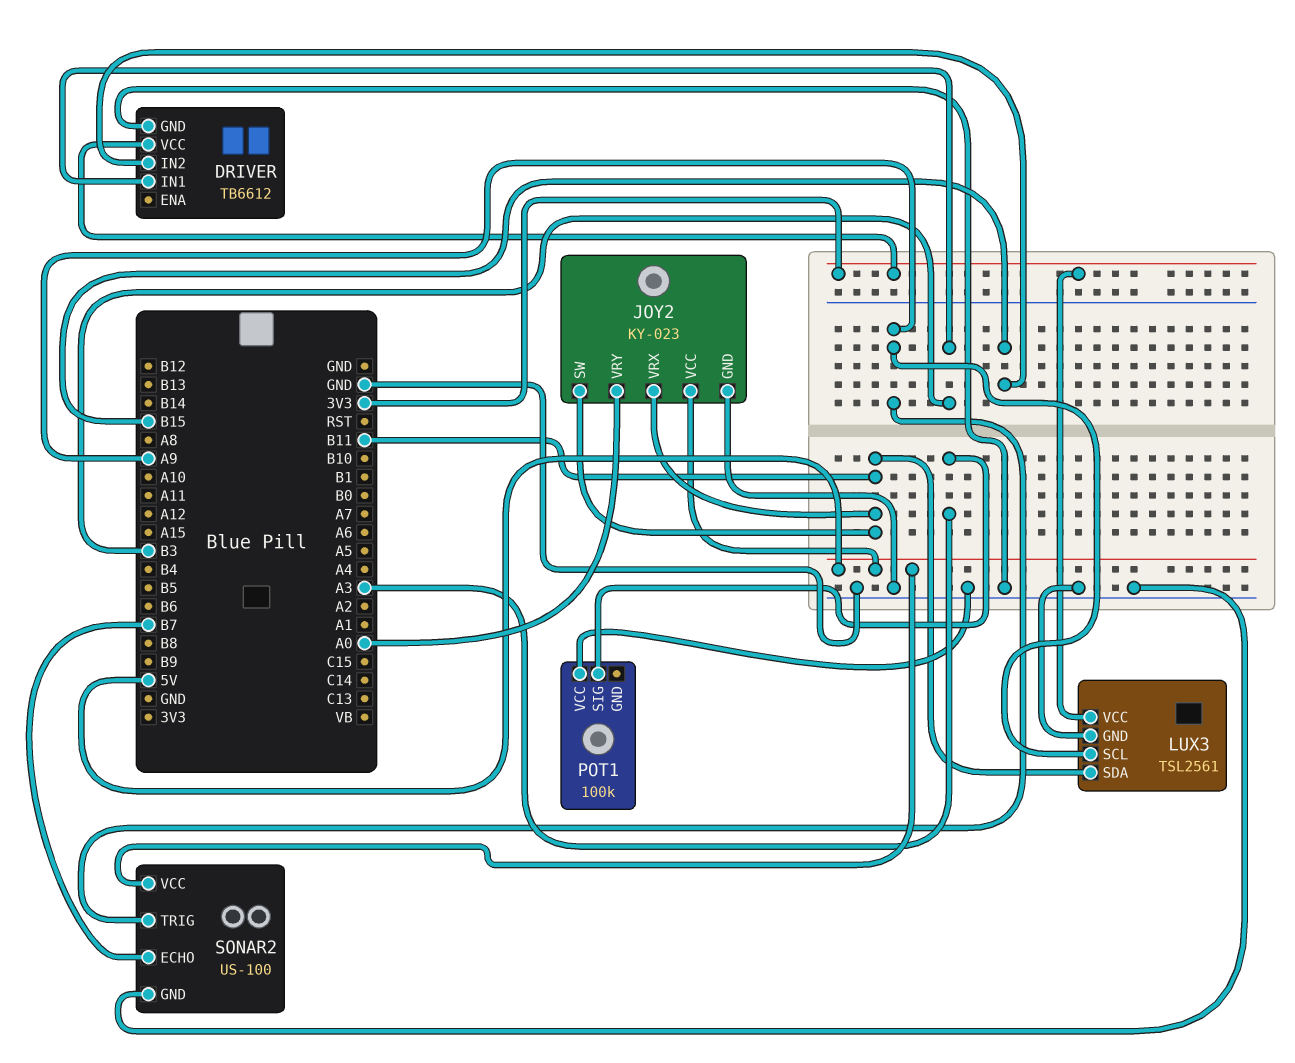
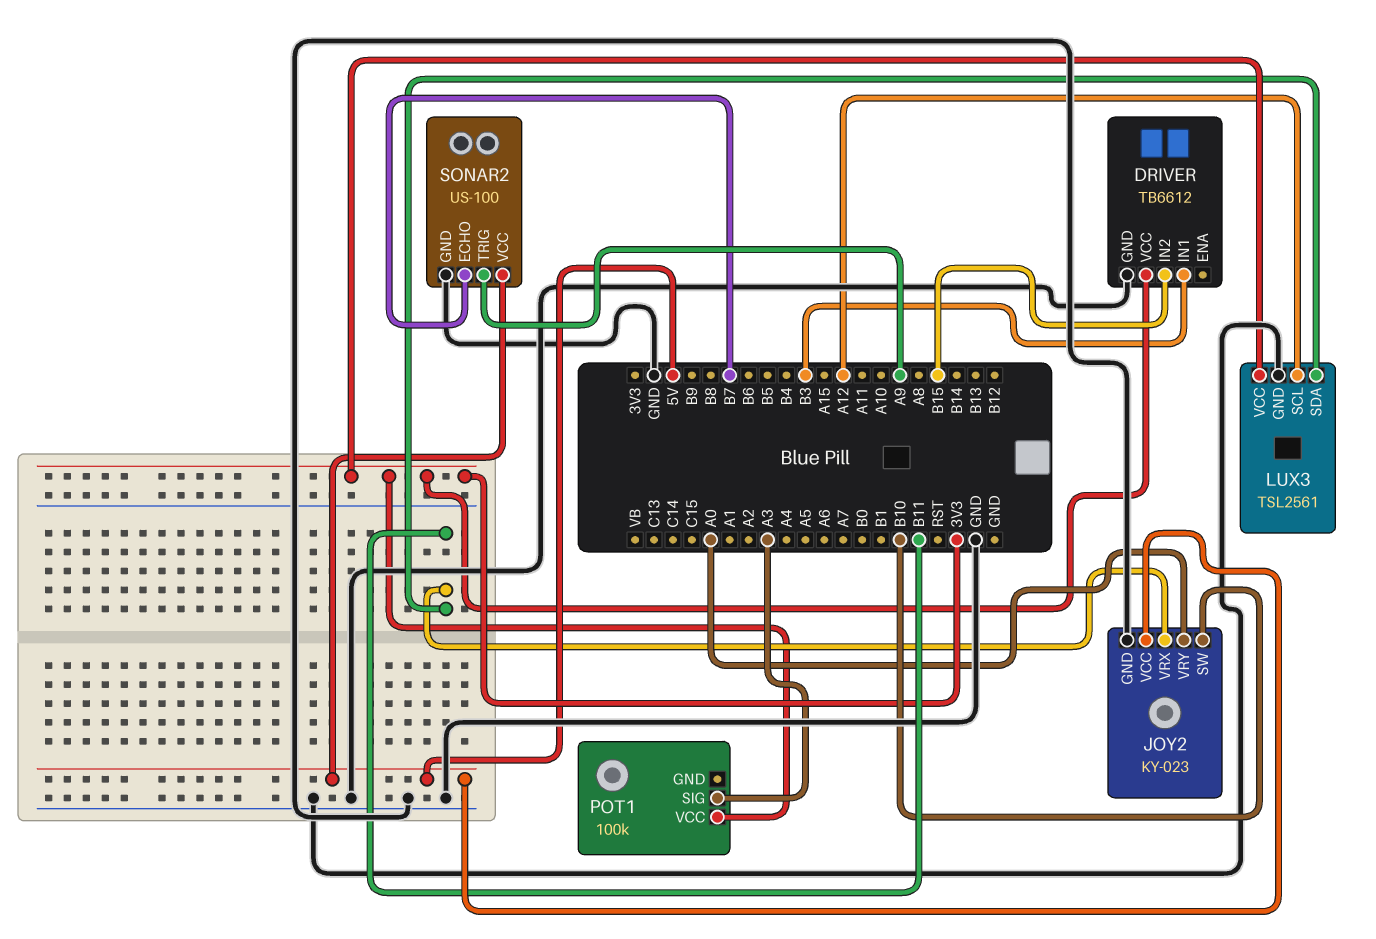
JOY2 pin SW: B11 -> B10
LUX3 pin SCL: A9 -> A12
POT1 pin VCC: GND -> 3V3

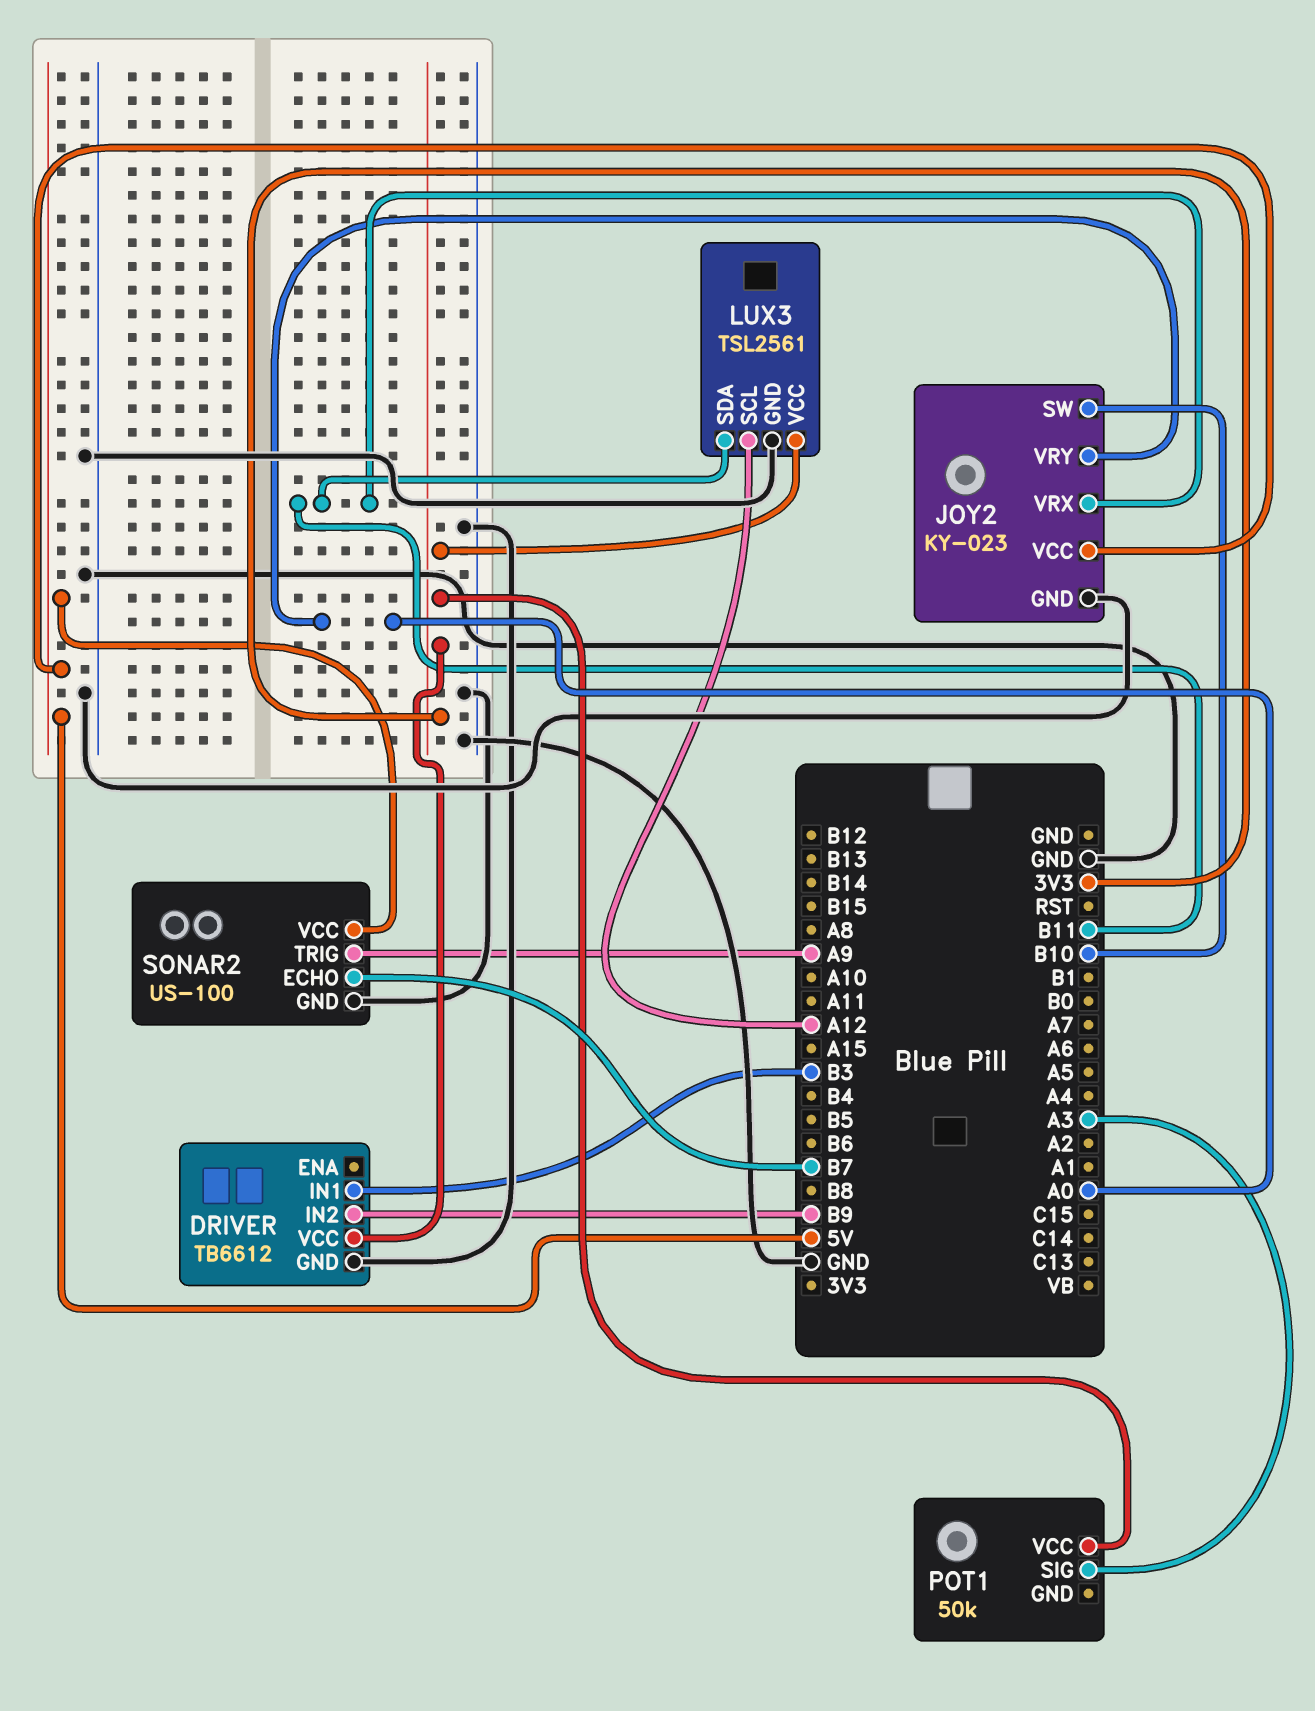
DRIVER pin IN2: B15 -> B9
POT1: 100k -> 50k

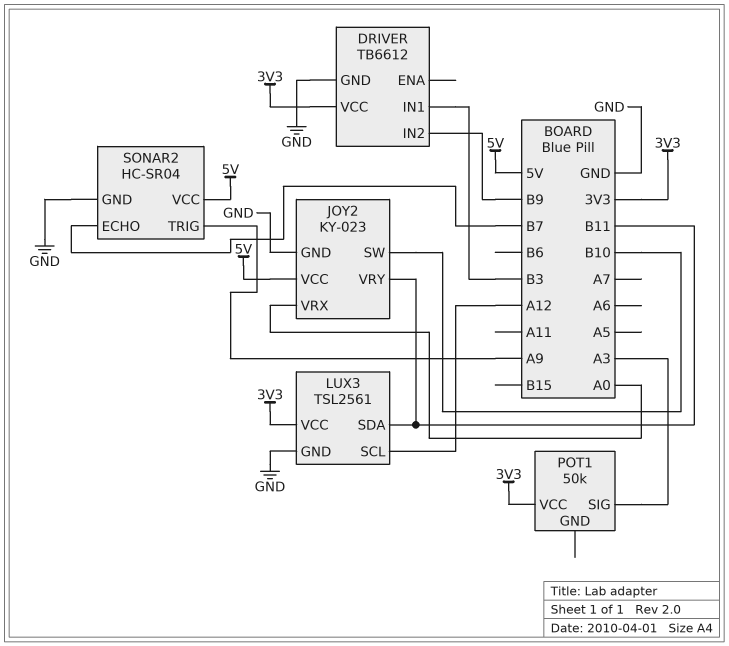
JOY2 pin VRX: B11 -> A0
JOY2 pin VRY: A0 -> B11
SONAR2: US-100 -> HC-SR04

